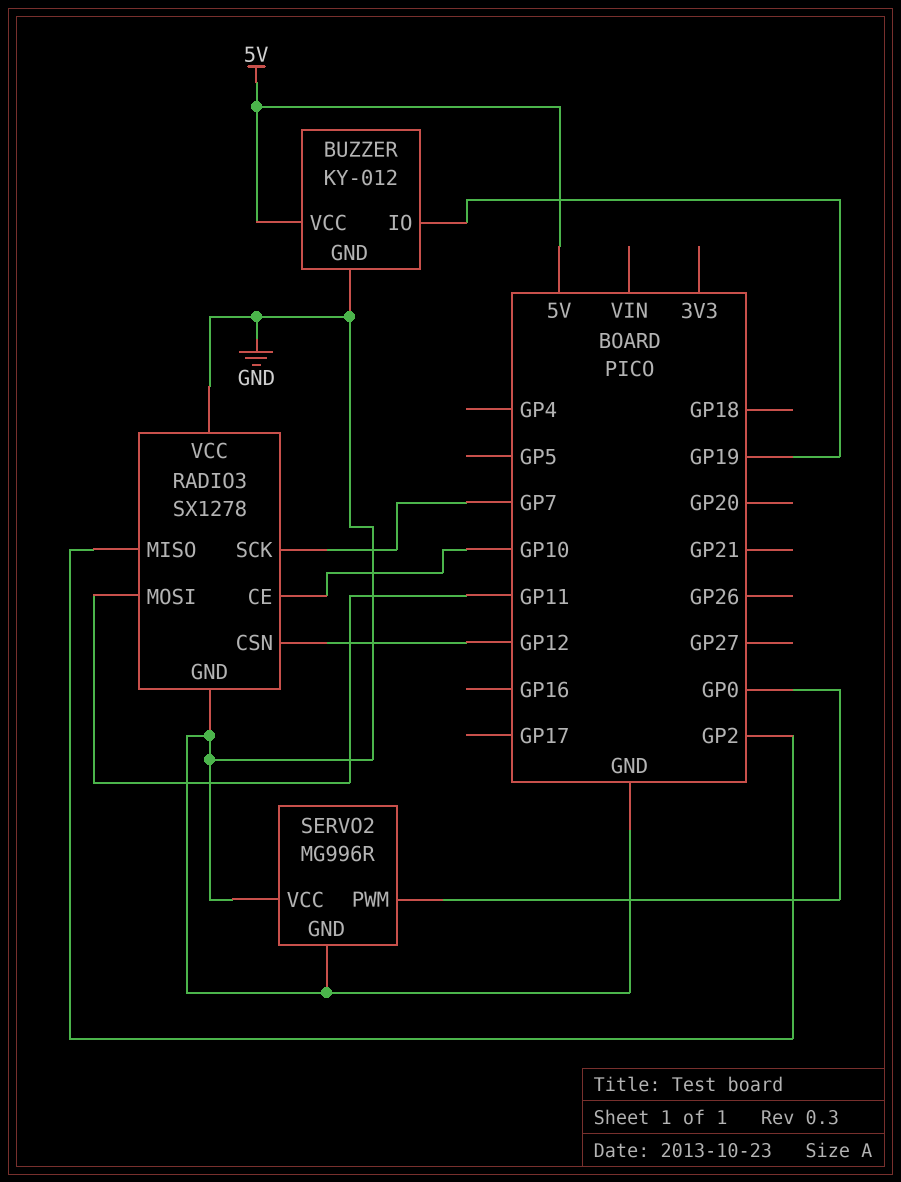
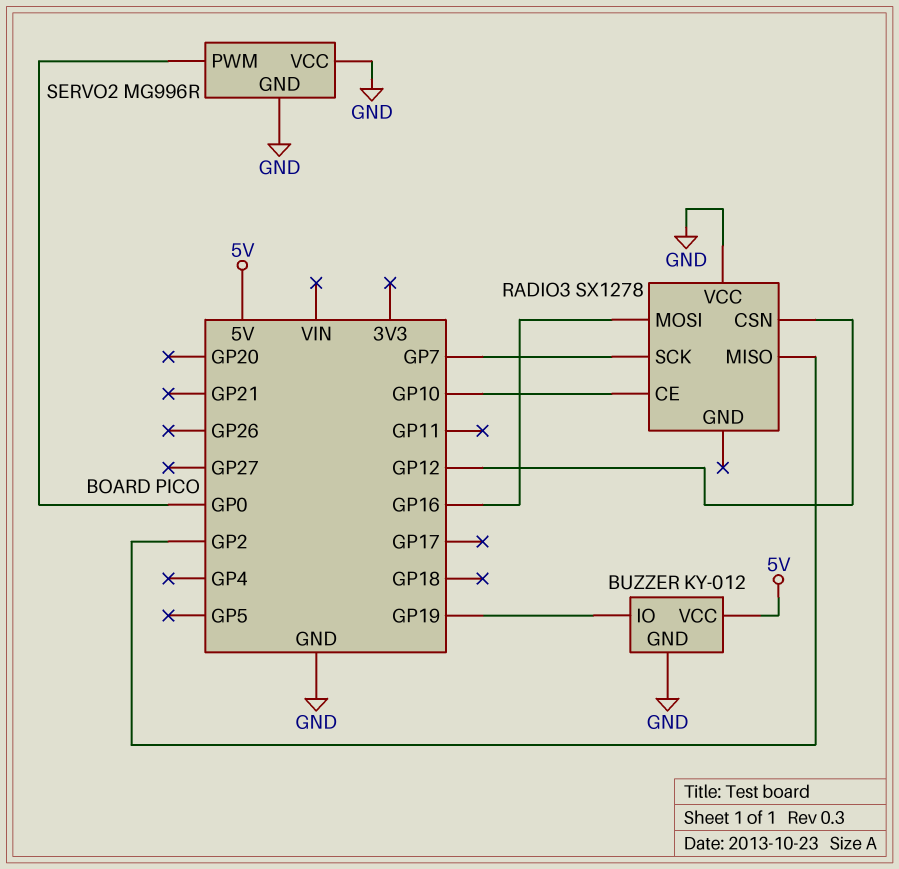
RADIO3 pin GND: GND -> none
RADIO3 pin MOSI: GP11 -> GP16

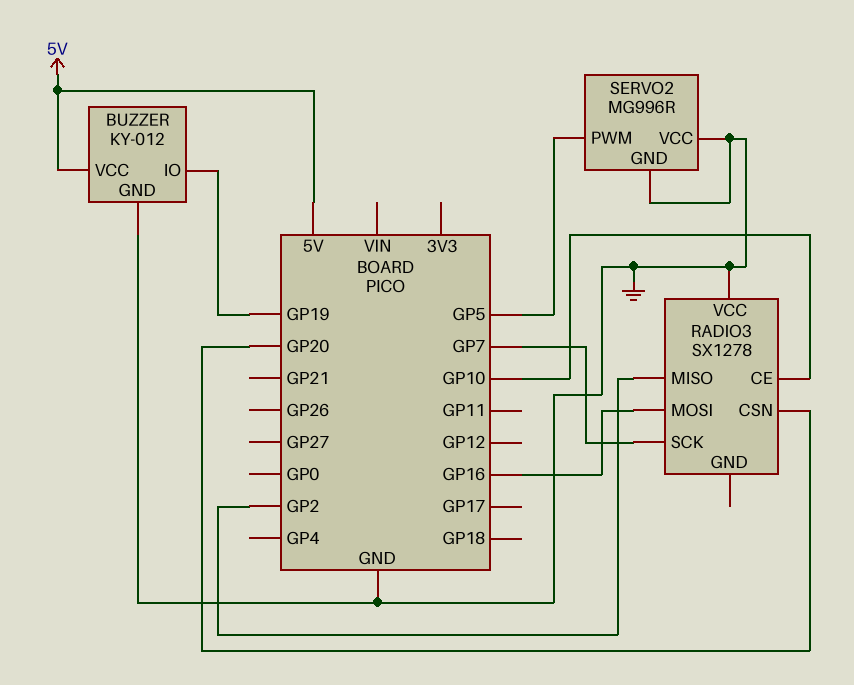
RADIO3 pin CSN: GP12 -> GP20
SERVO2 pin PWM: GP0 -> GP5

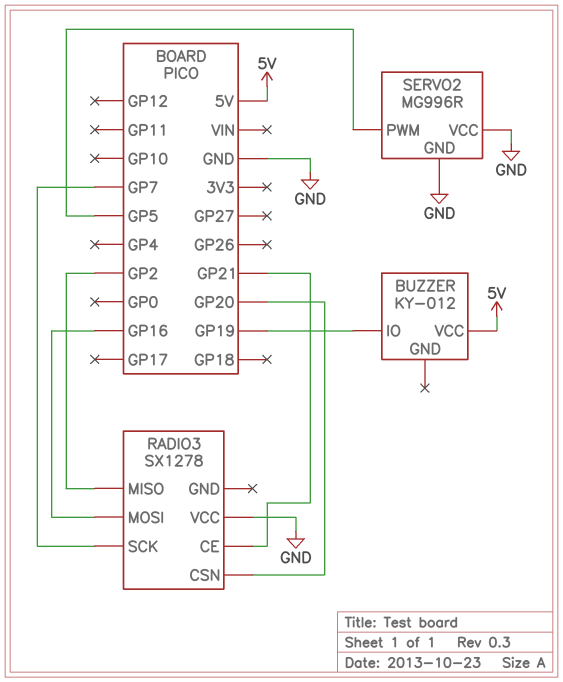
BUZZER pin GND: GND -> none
RADIO3 pin CE: GP10 -> GP21

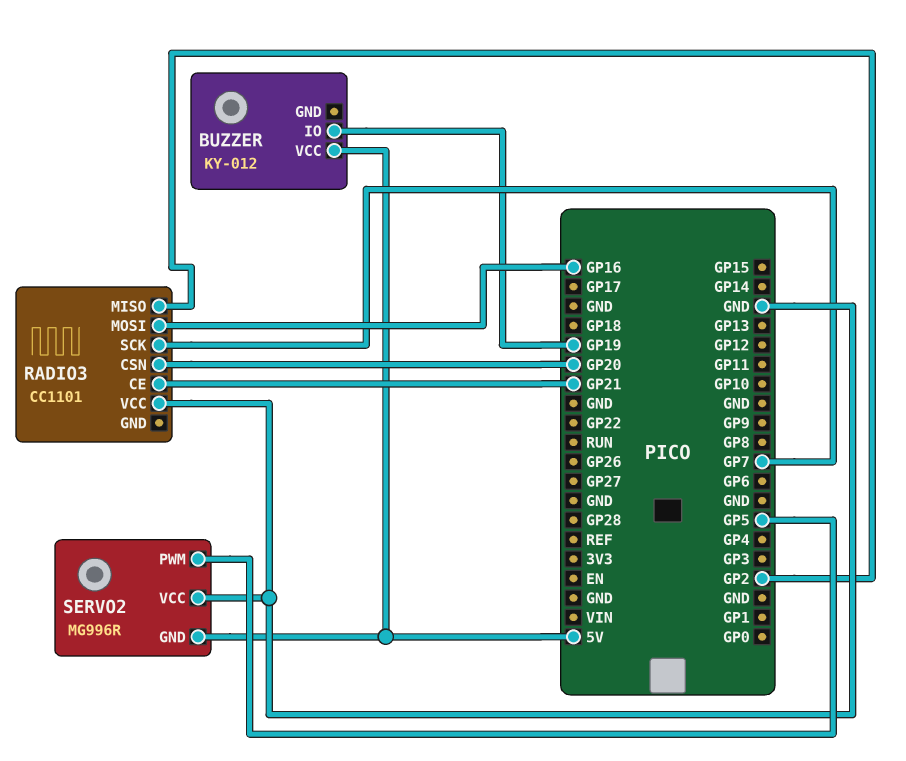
RADIO3: SX1278 -> CC1101
SERVO2 pin GND: GND -> 5V

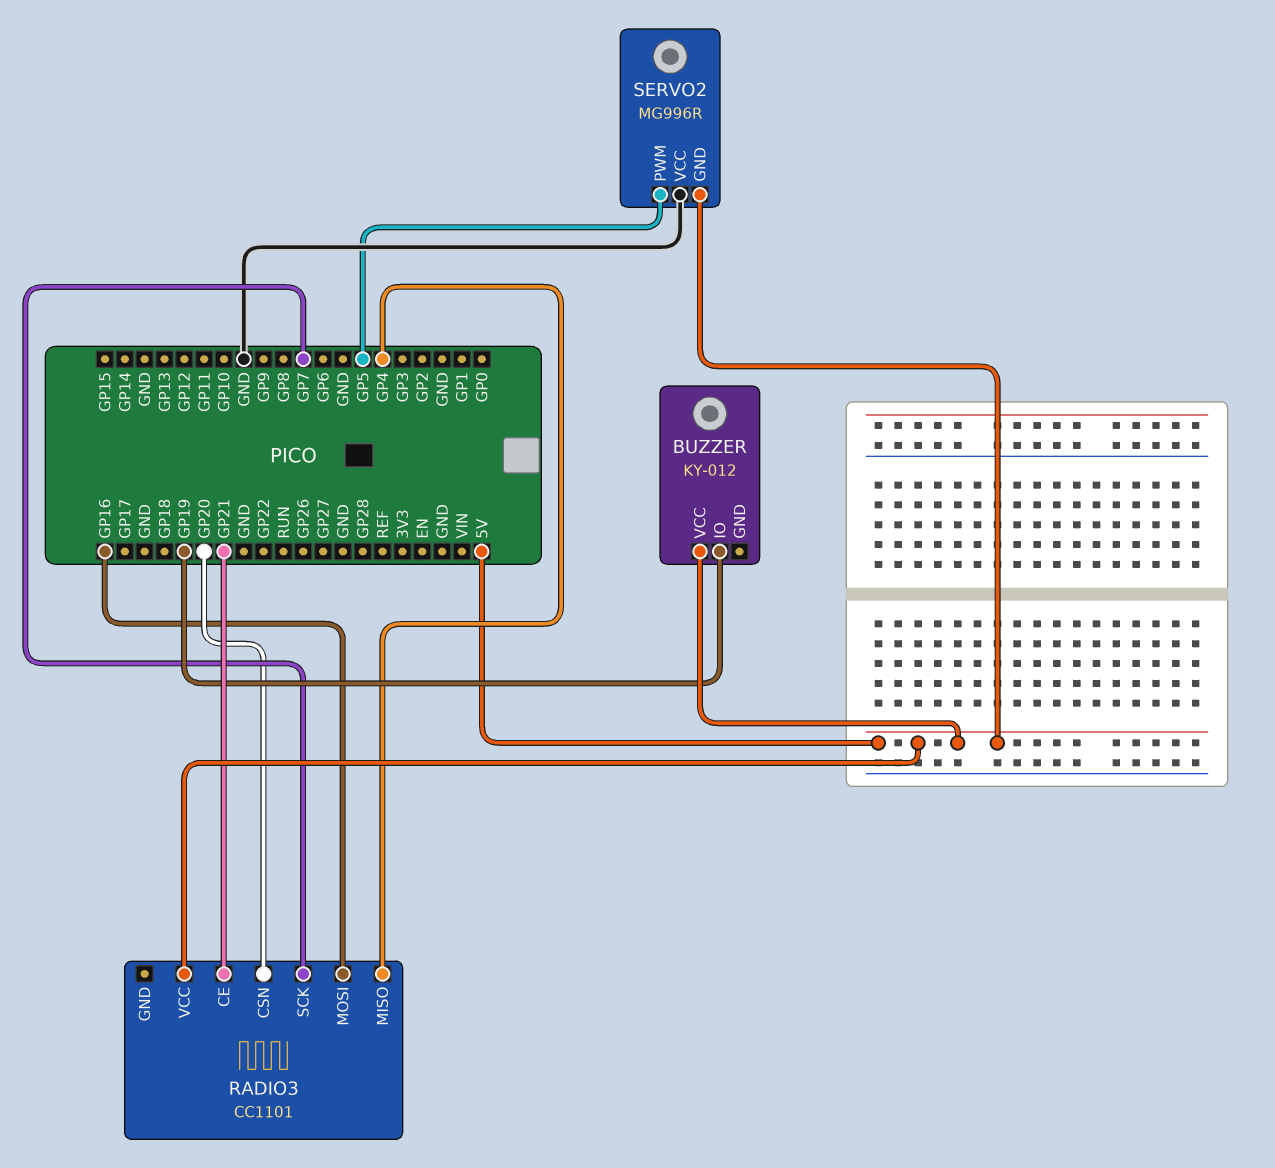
RADIO3 pin MISO: GP2 -> GP4
RADIO3 pin VCC: GND -> 5V

